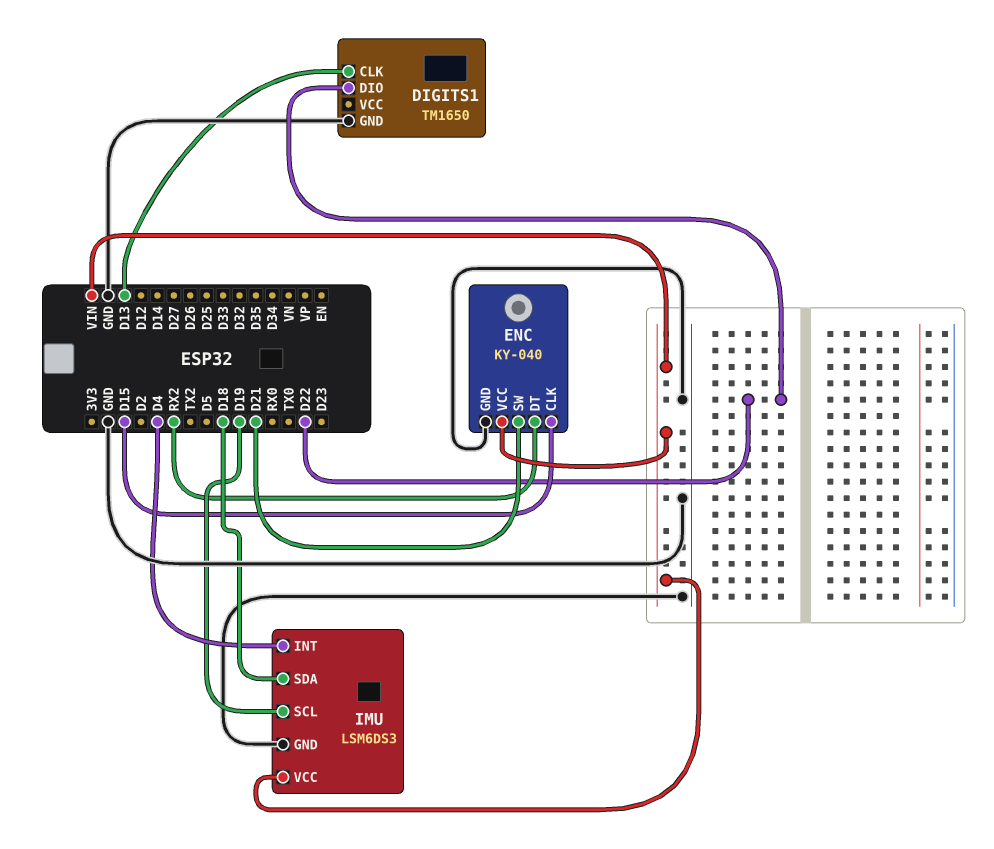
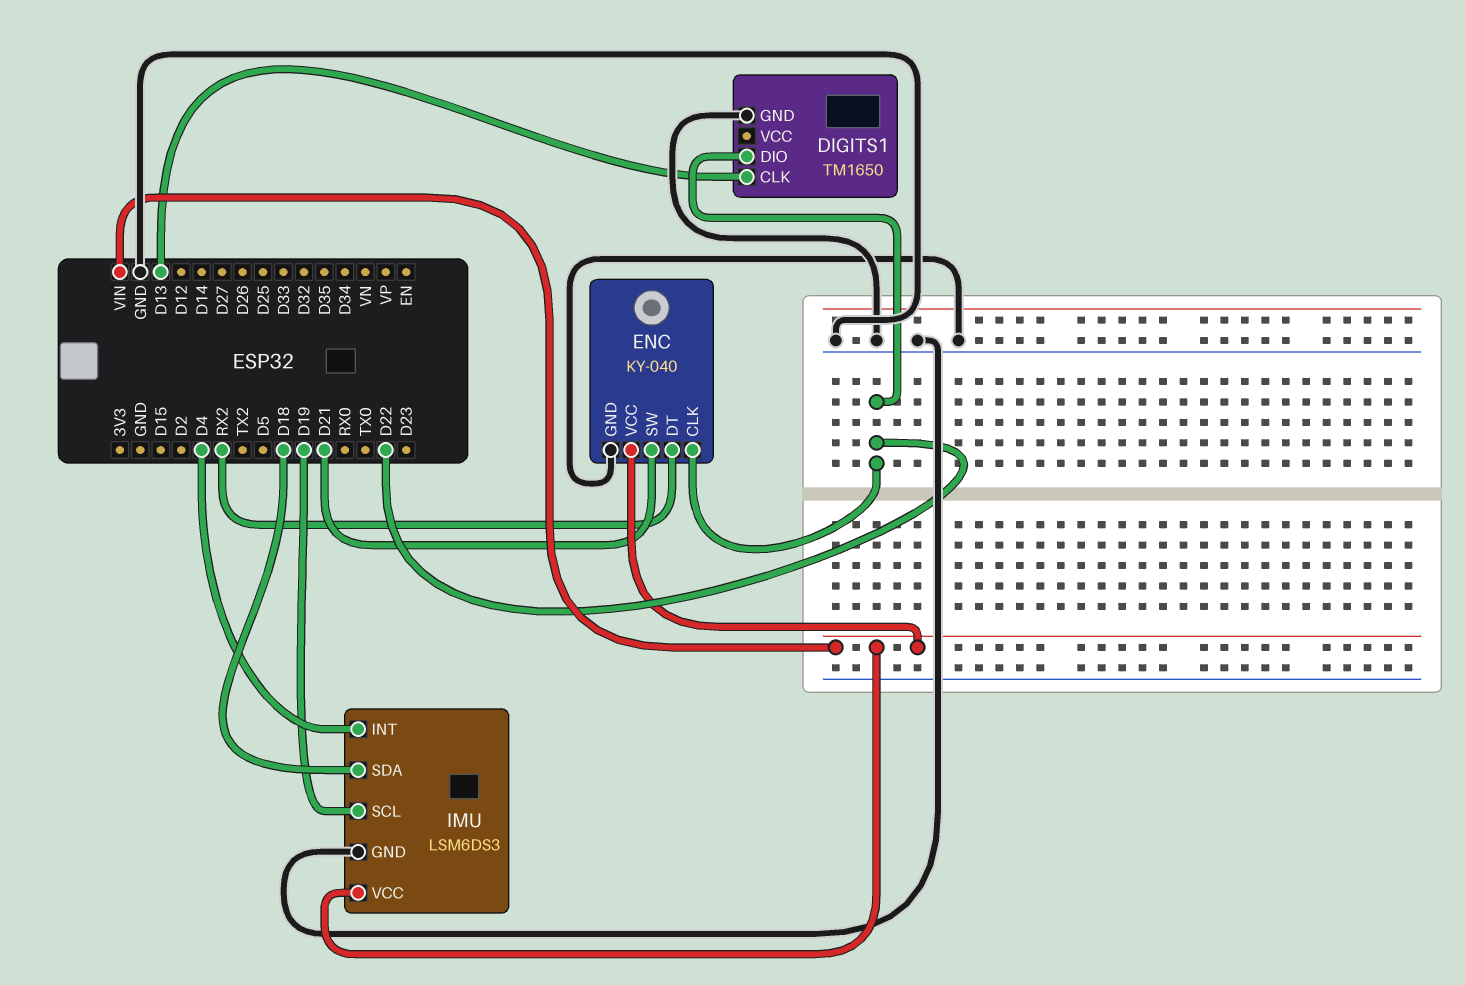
ENC pin CLK: D15 -> D22

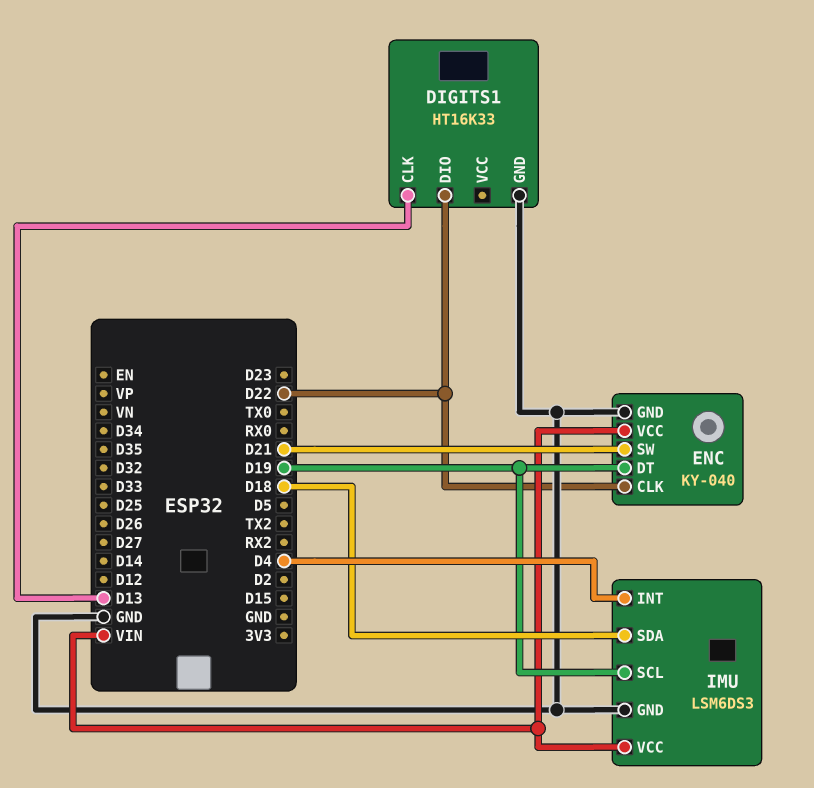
DIGITS1: TM1650 -> HT16K33
ENC pin DT: RX2 -> D19

